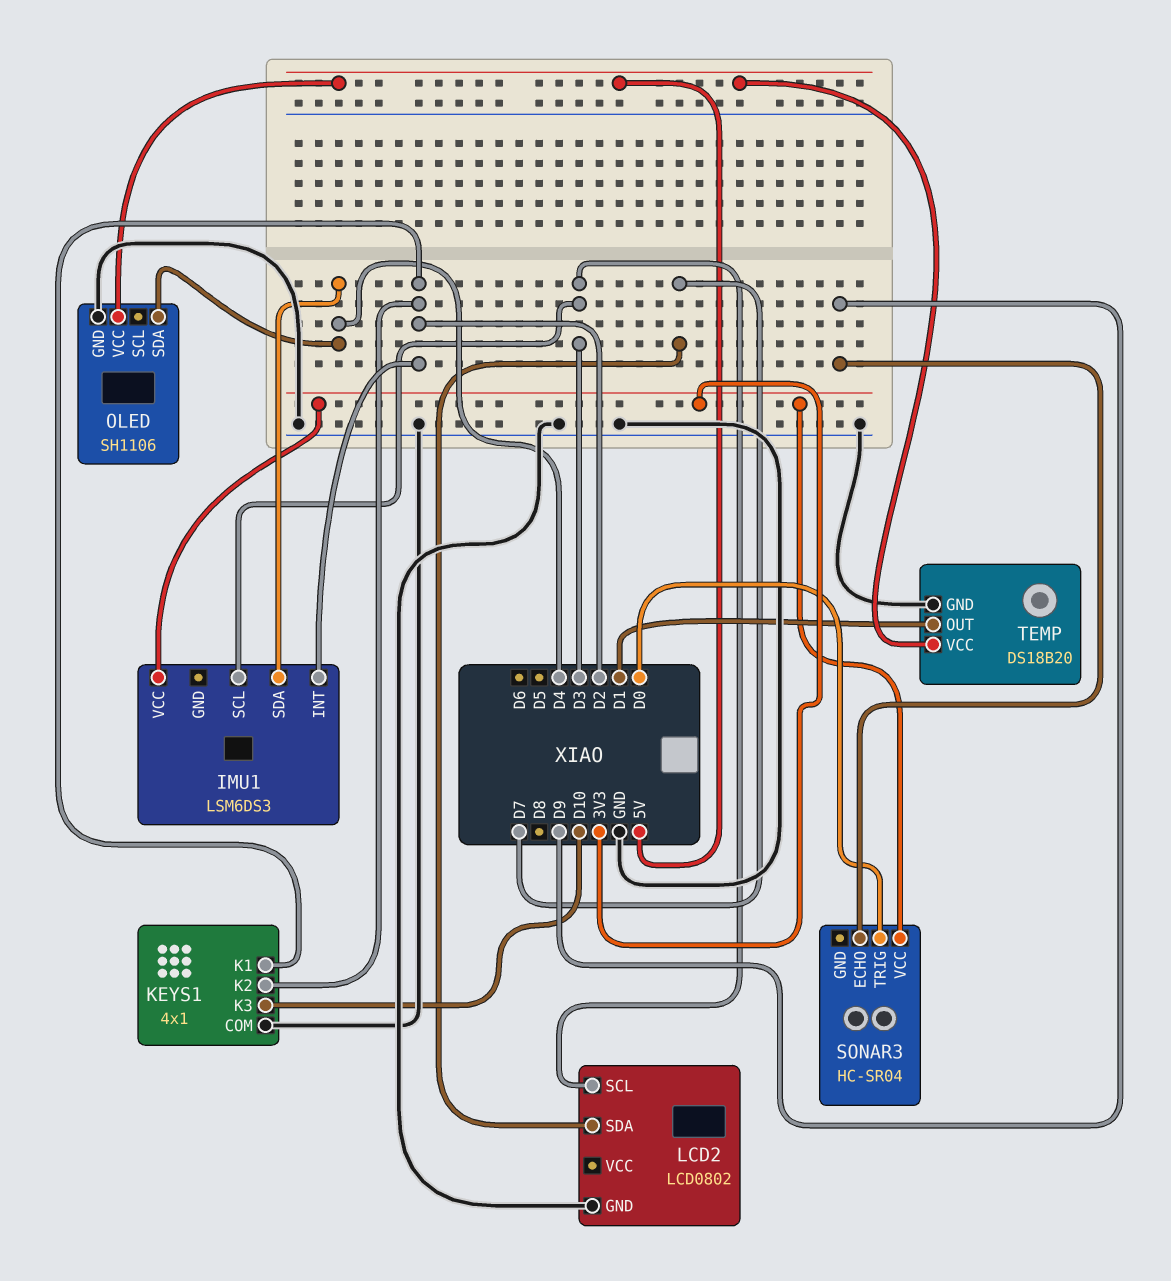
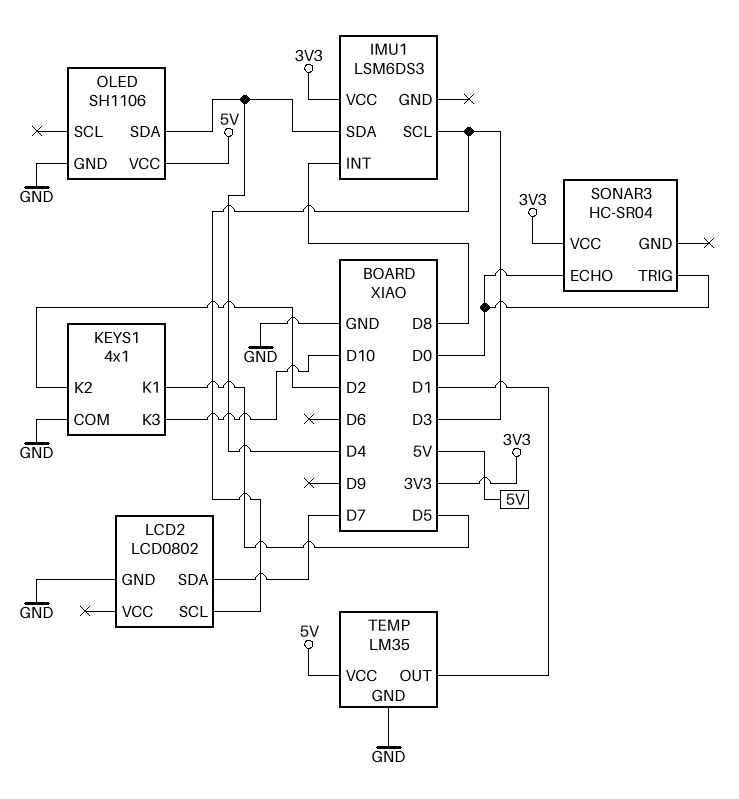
IMU1 pin INT: D2 -> D8
KEYS1 pin K1: D2 -> D5
SONAR3 pin ECHO: D9 -> D0
TEMP: DS18B20 -> LM35

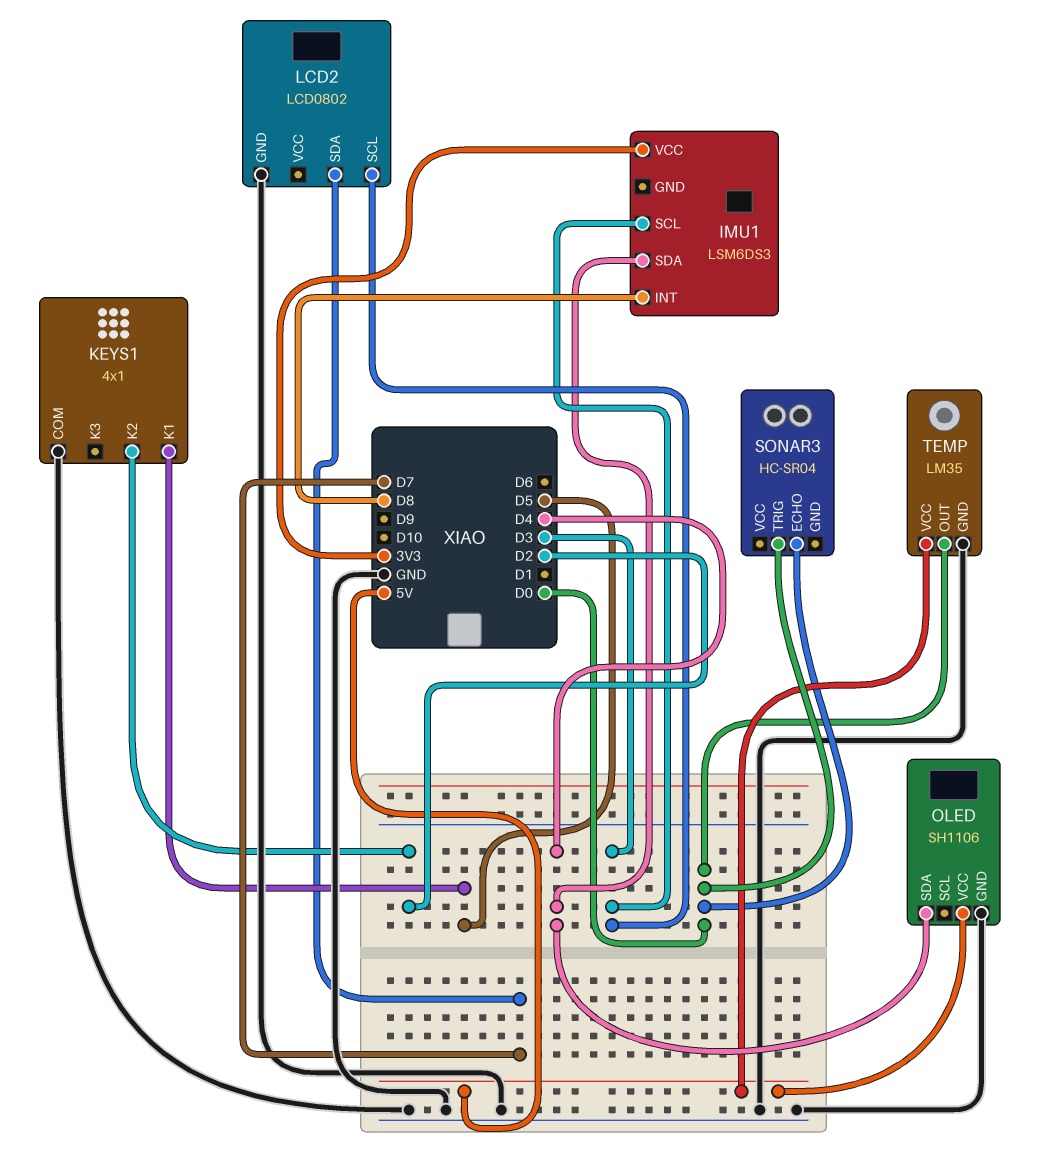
KEYS1 pin K3: D10 -> none
SONAR3 pin VCC: 3V3 -> none
TEMP pin OUT: D1 -> D0

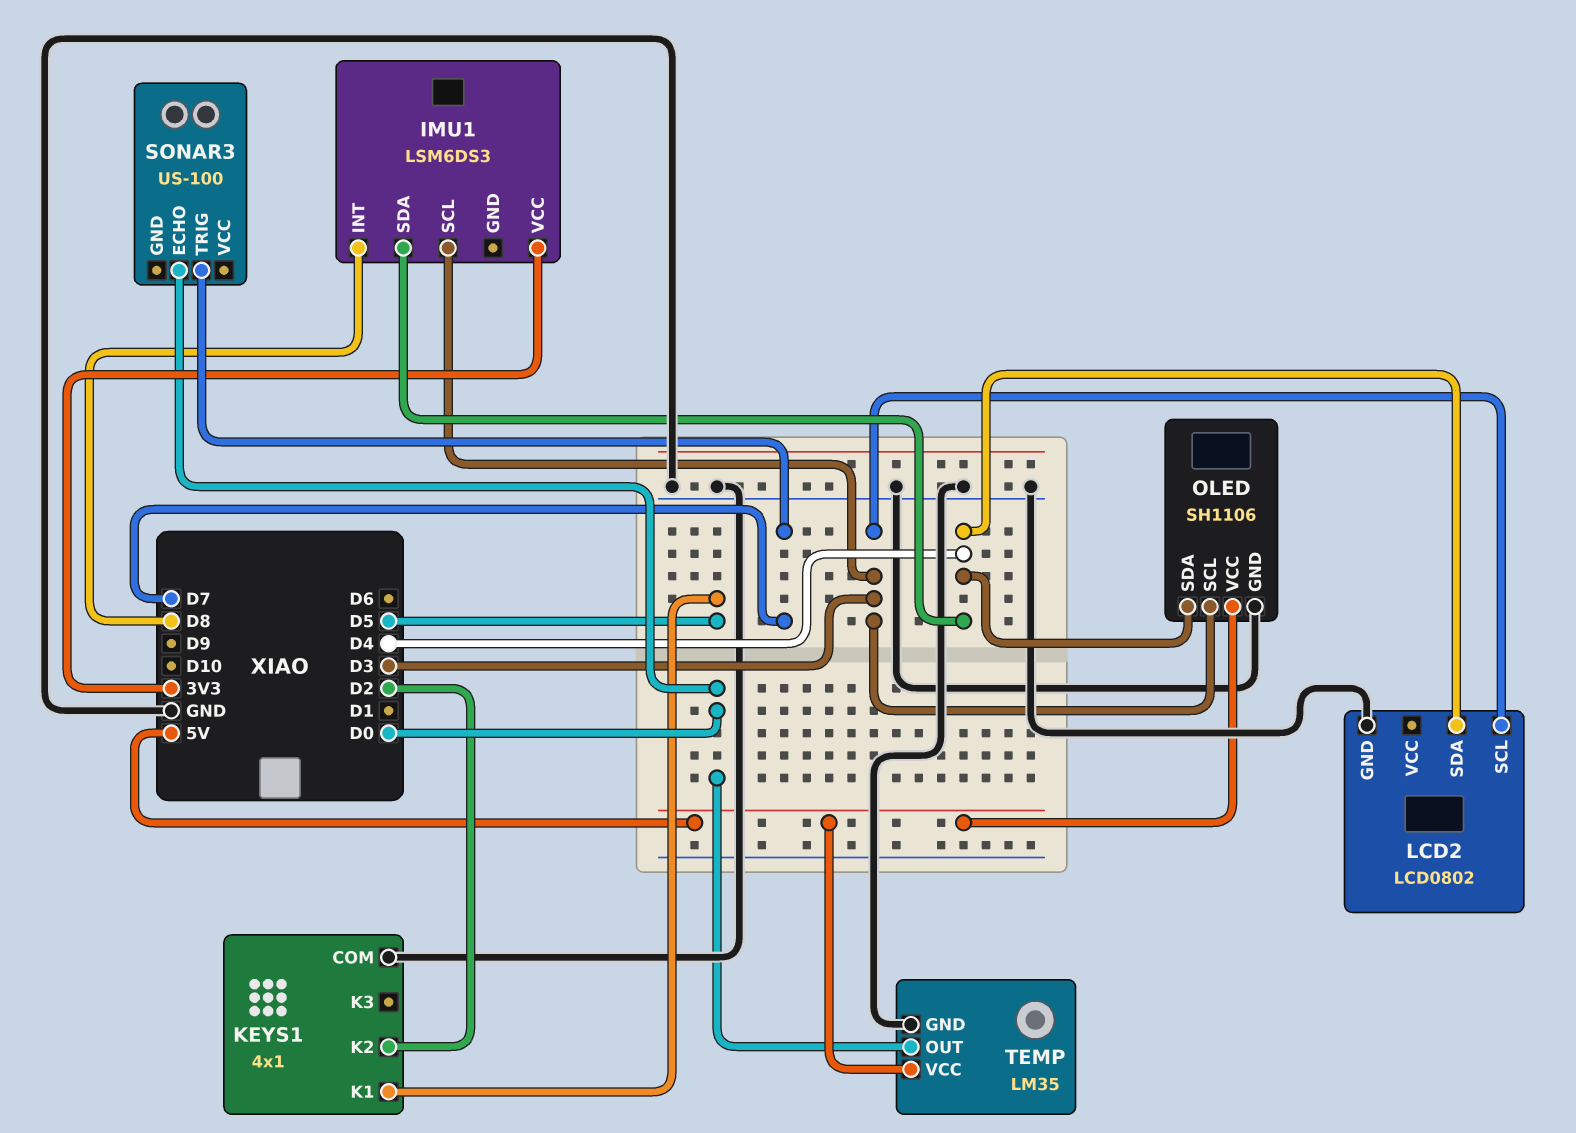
LCD2 pin SDA: D7 -> D4
OLED pin SCL: none -> D3
SONAR3: HC-SR04 -> US-100
SONAR3 pin TRIG: D0 -> D7

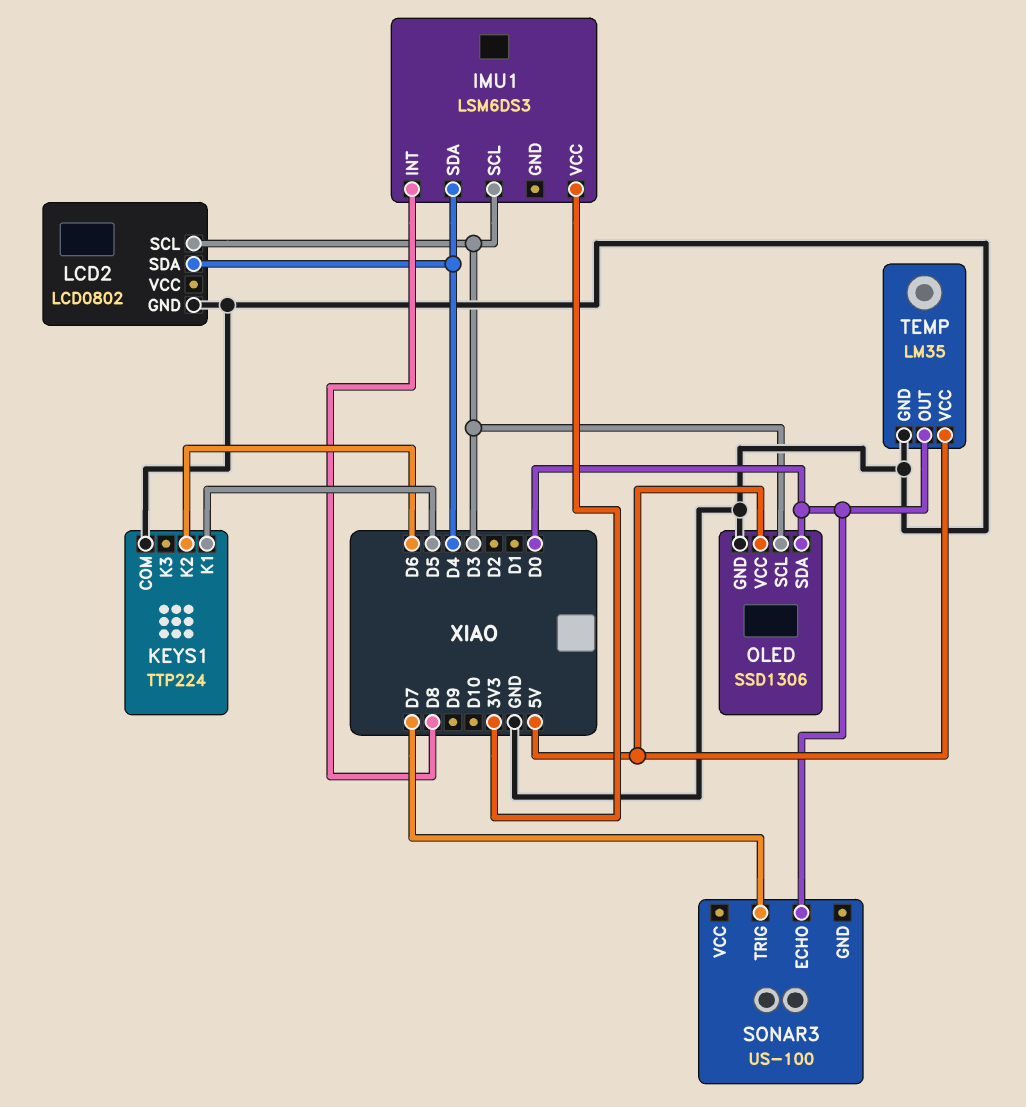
KEYS1: 4x1 -> TTP224
KEYS1 pin K2: D2 -> D6
OLED: SH1106 -> SSD1306
OLED pin SDA: D4 -> D0

